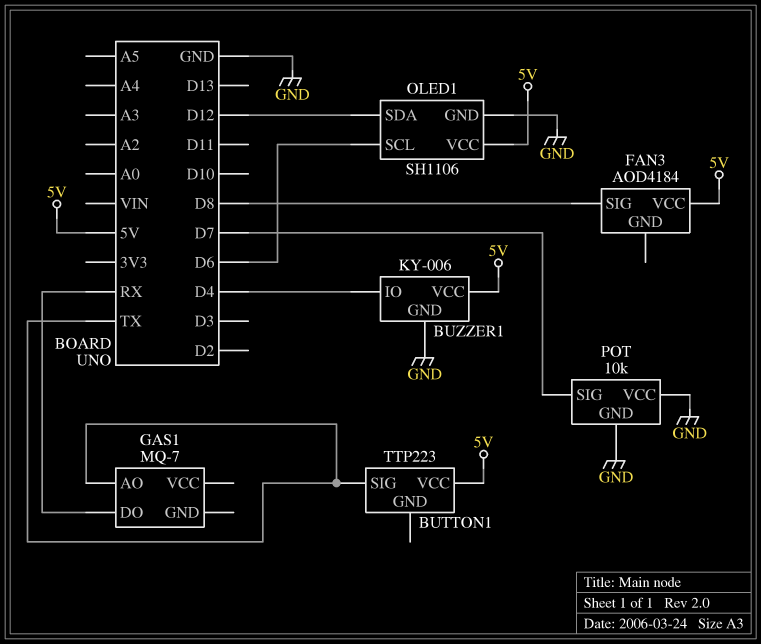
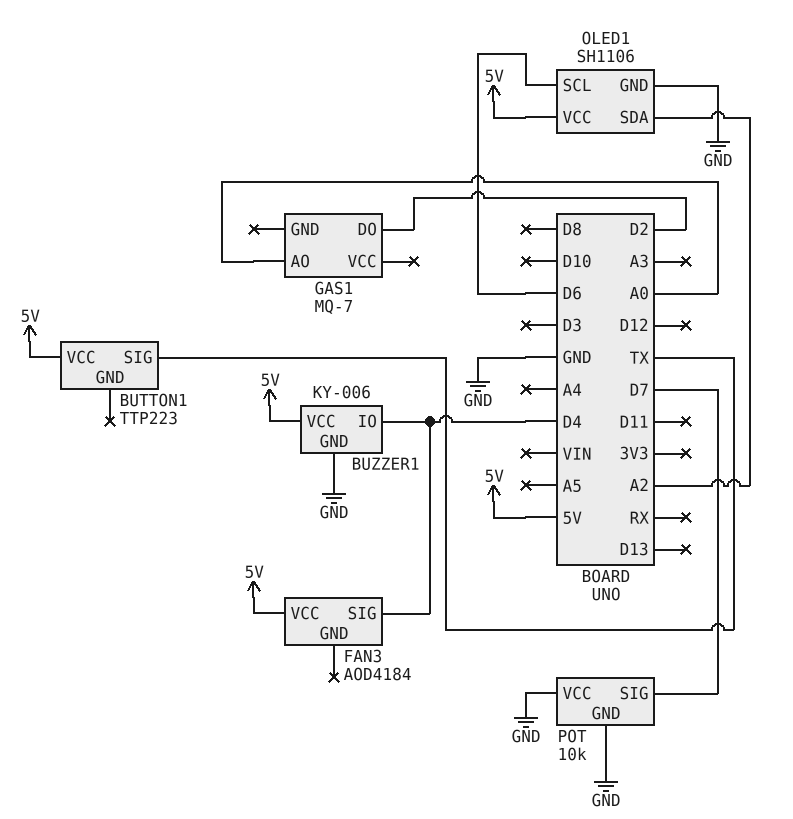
FAN3 pin SIG: D8 -> D4
GAS1 pin AO: TX -> A0
GAS1 pin DO: RX -> D2
OLED1 pin SDA: D12 -> A2

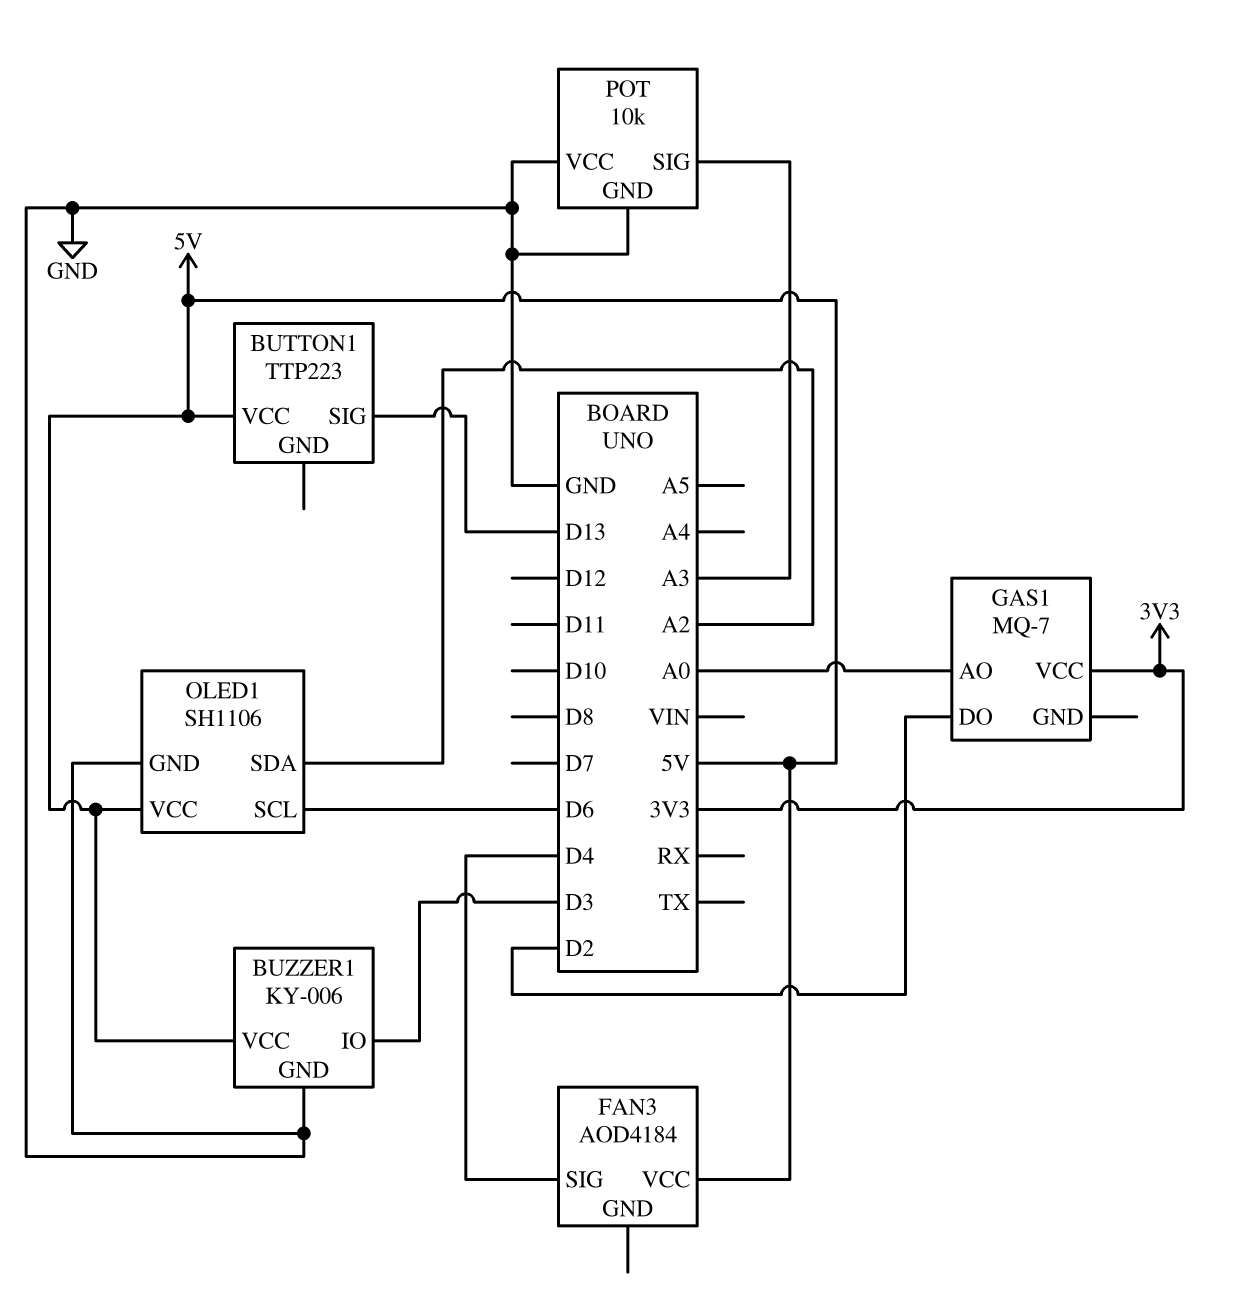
BUTTON1 pin SIG: TX -> D13
BUZZER1 pin IO: D4 -> D3
GAS1 pin VCC: none -> 3V3
POT pin SIG: D7 -> A3

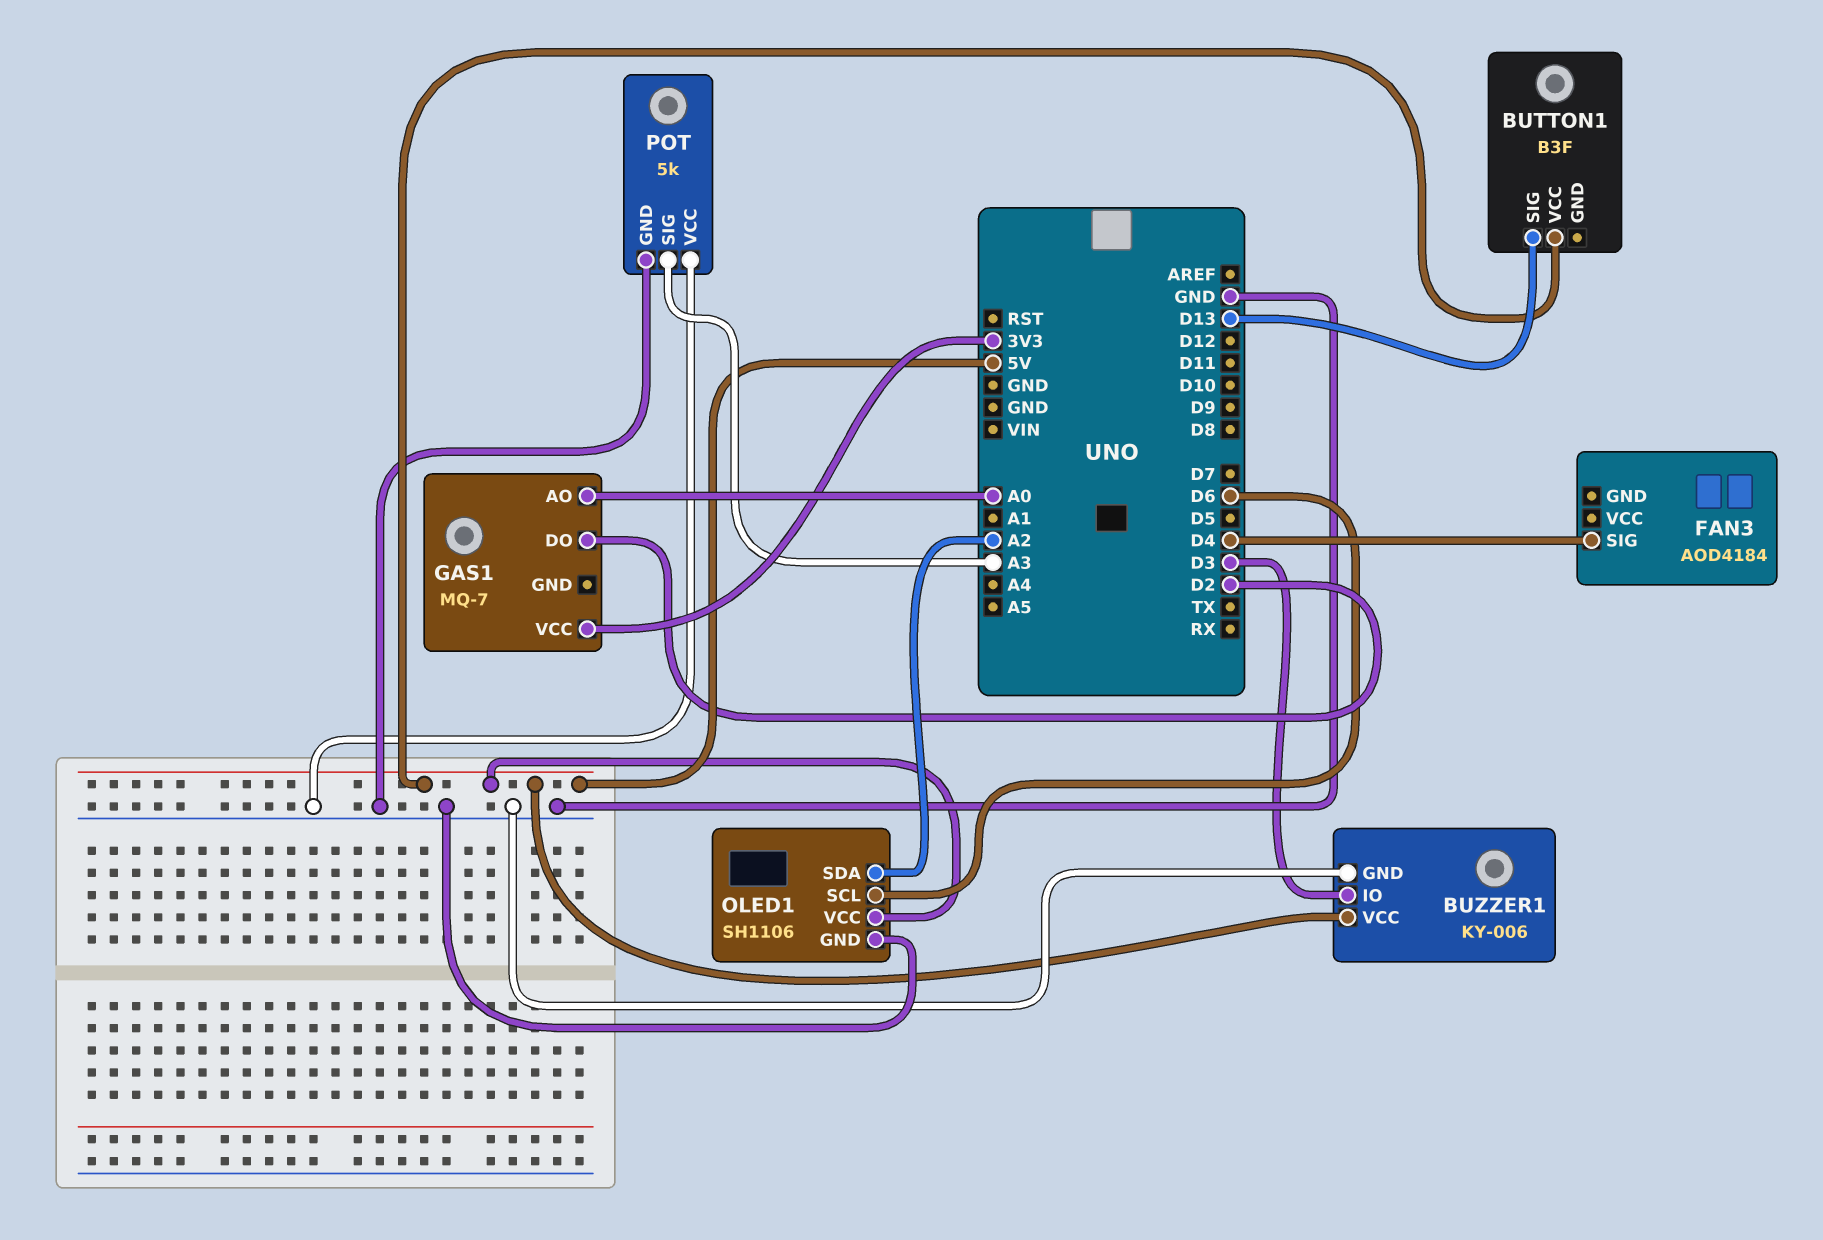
BUTTON1: TTP223 -> B3F
FAN3 pin VCC: 5V -> none
POT: 10k -> 5k

